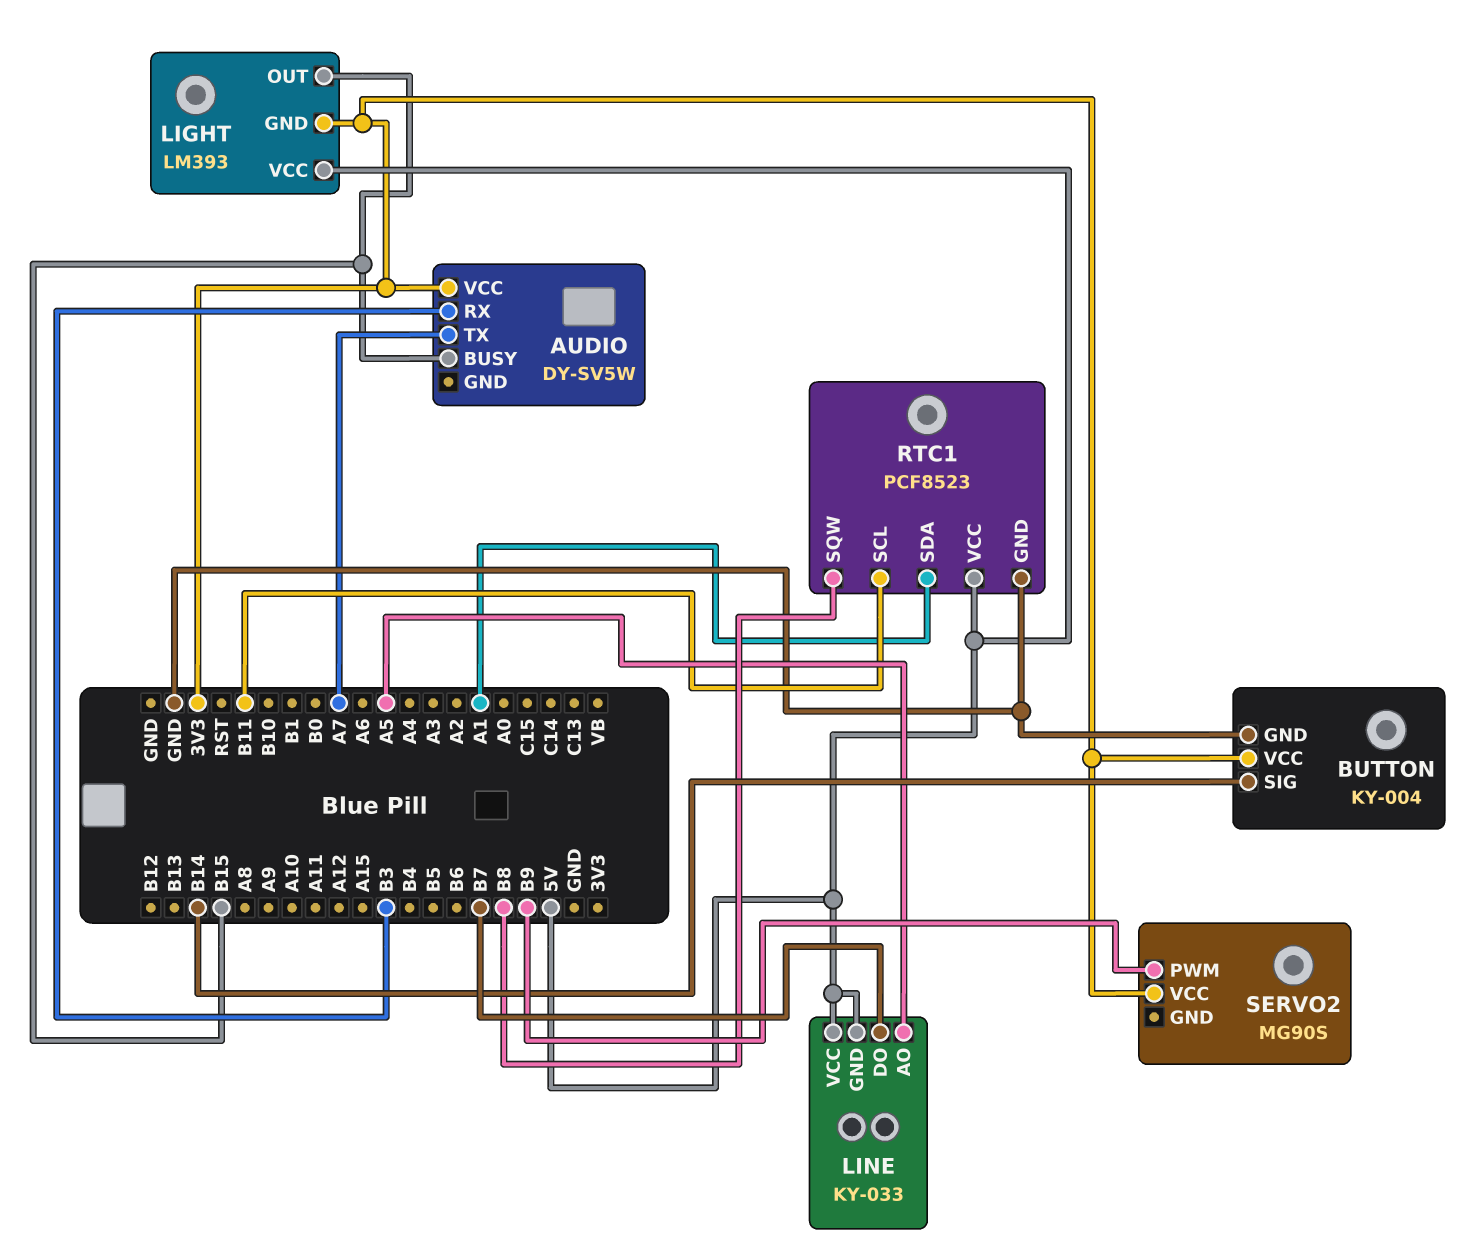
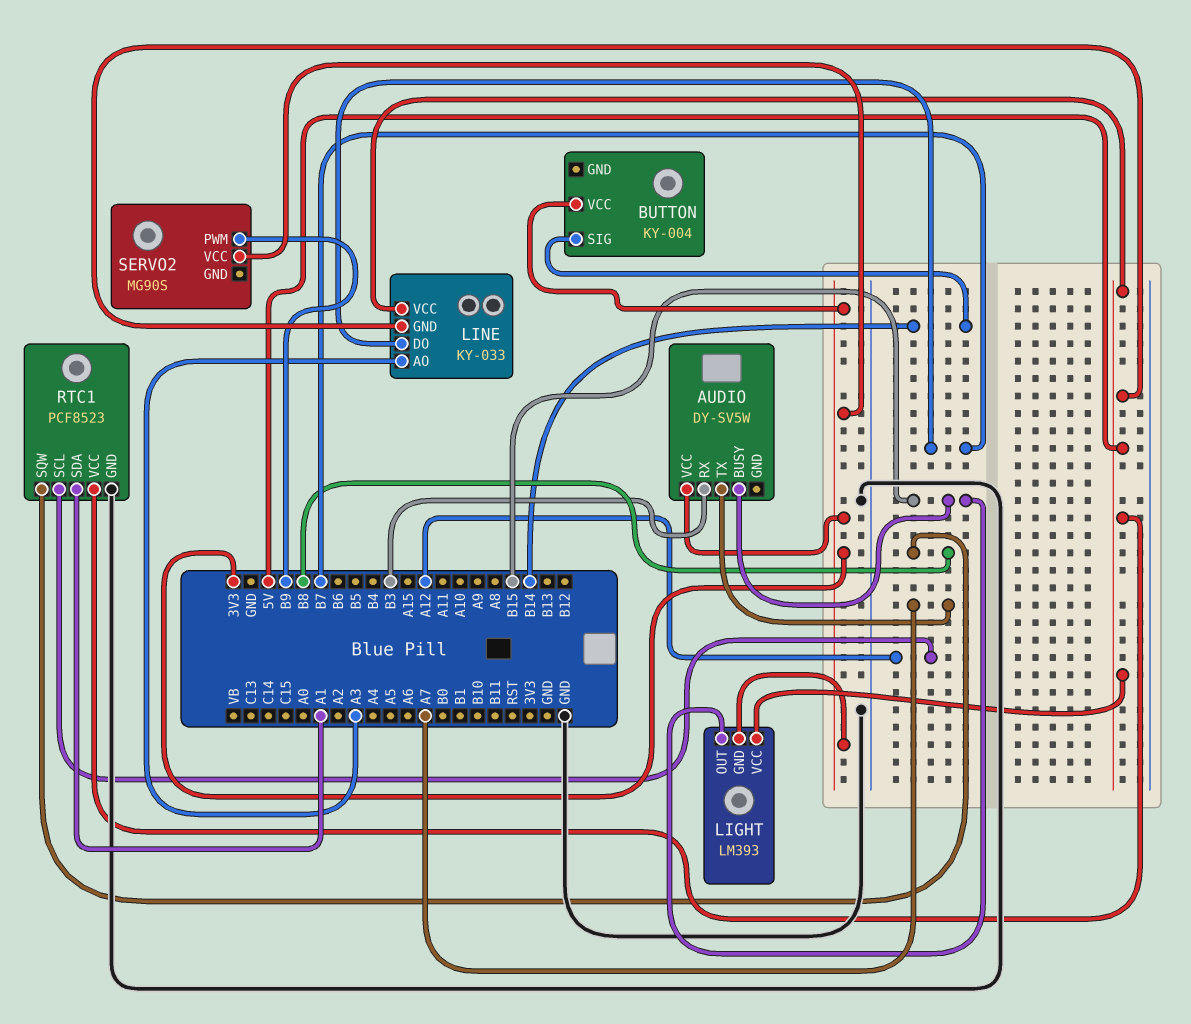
BUTTON pin GND: GND -> none
LINE pin AO: A5 -> A3
RTC1 pin SCL: B11 -> A12

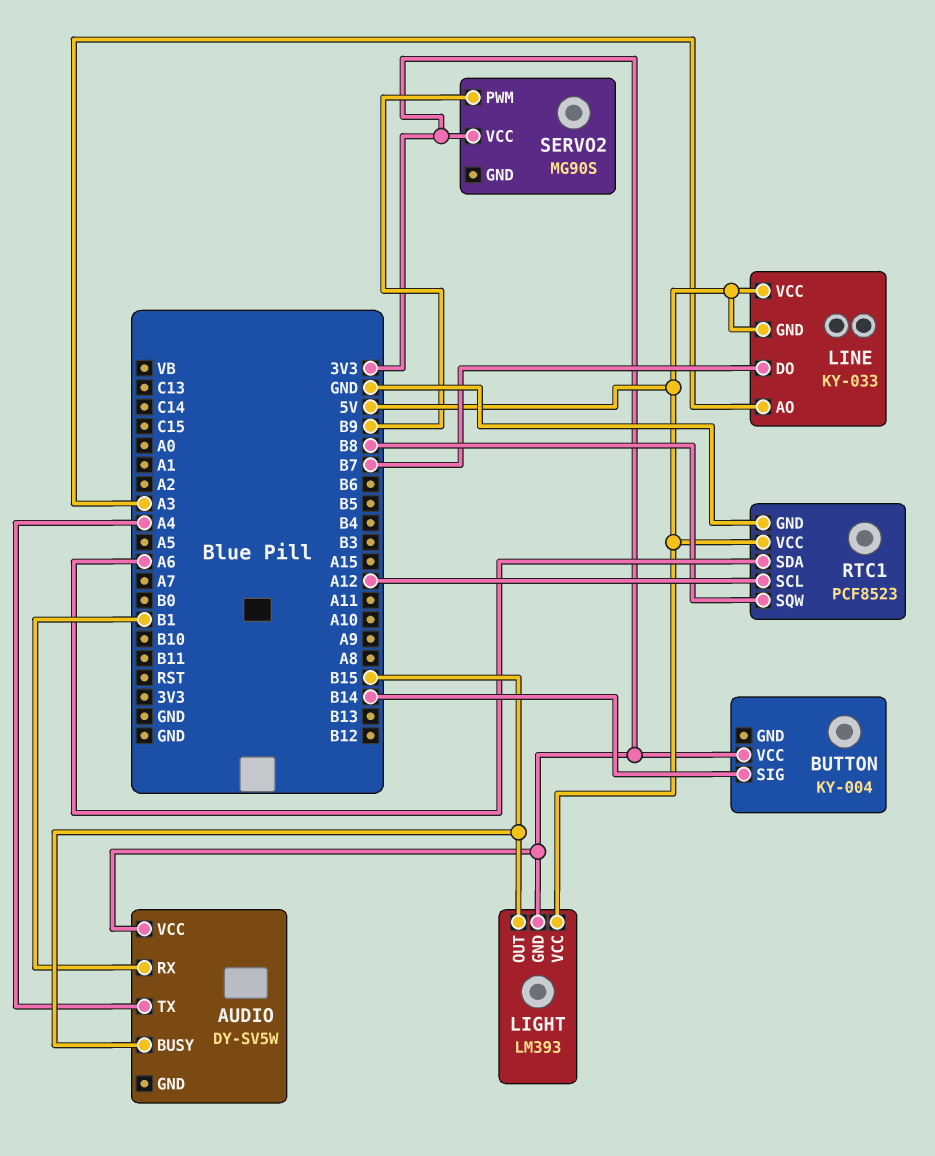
AUDIO pin RX: B3 -> B1
AUDIO pin TX: A7 -> A4
RTC1 pin SDA: A1 -> A6

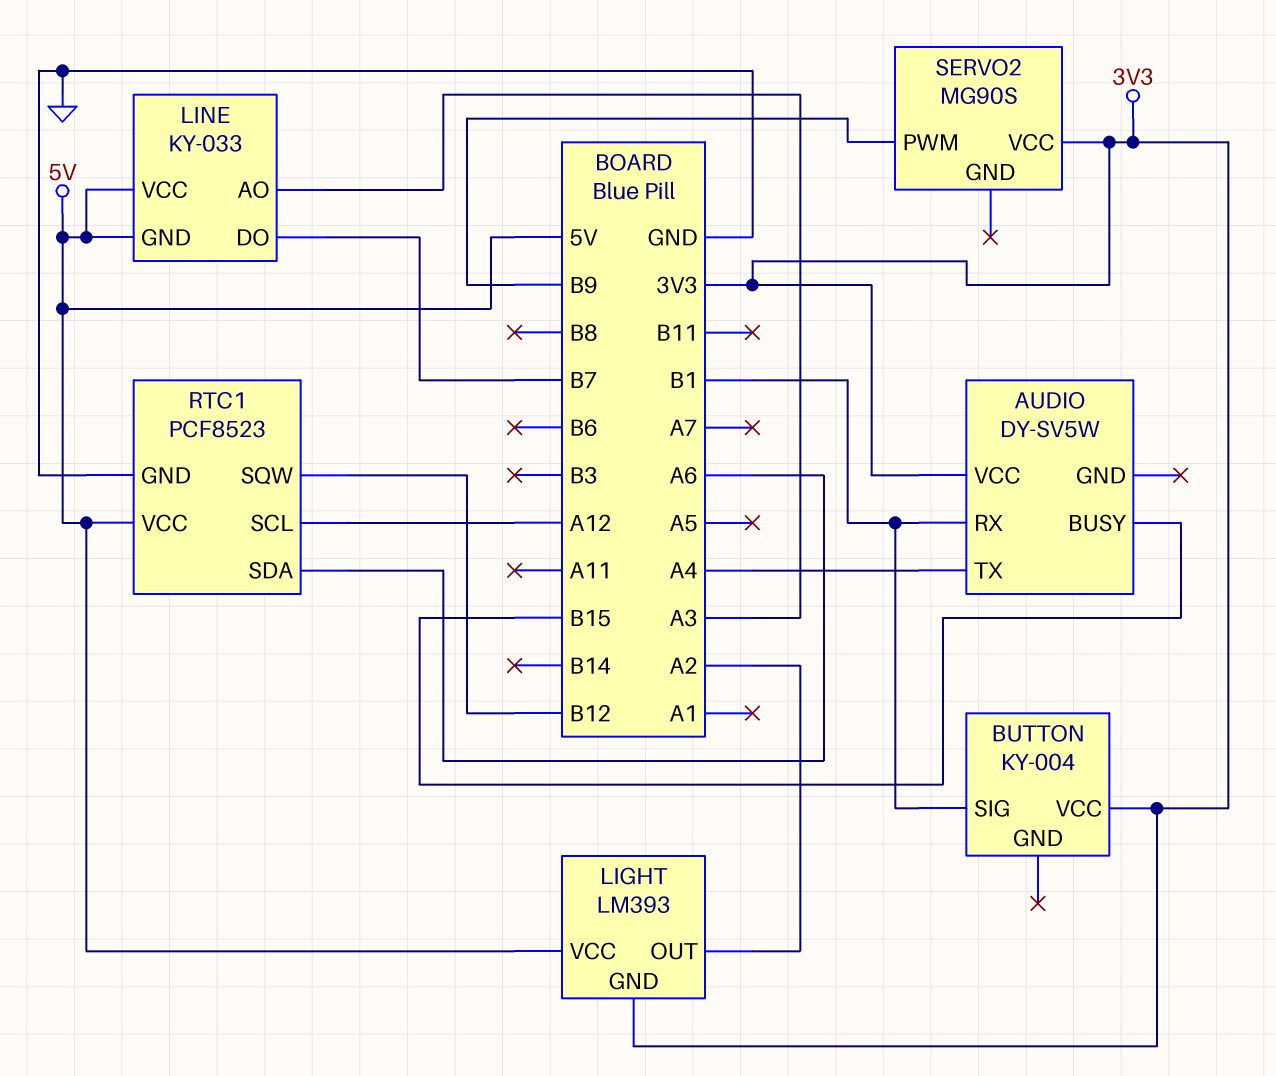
BUTTON pin SIG: B14 -> B1
LIGHT pin OUT: B15 -> A2
RTC1 pin SQW: B8 -> B12

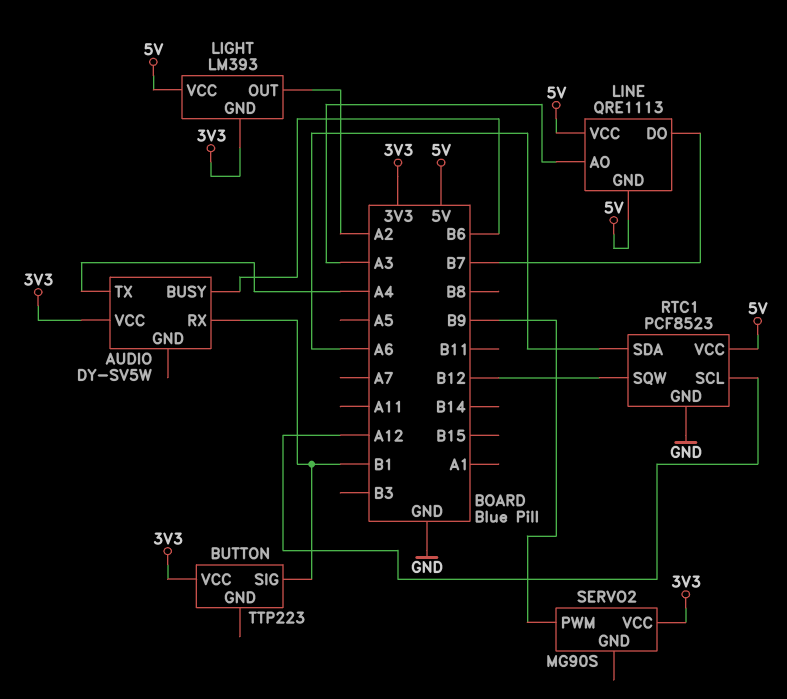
AUDIO pin BUSY: B15 -> B6
BUTTON: KY-004 -> TTP223
LINE: KY-033 -> QRE1113

